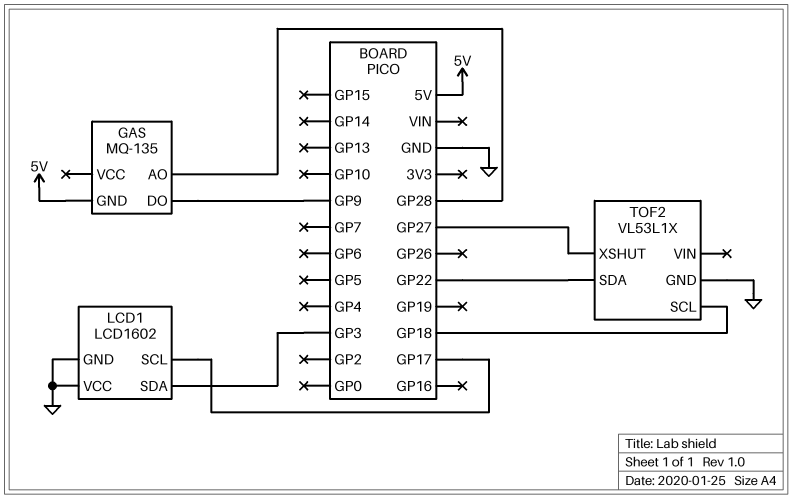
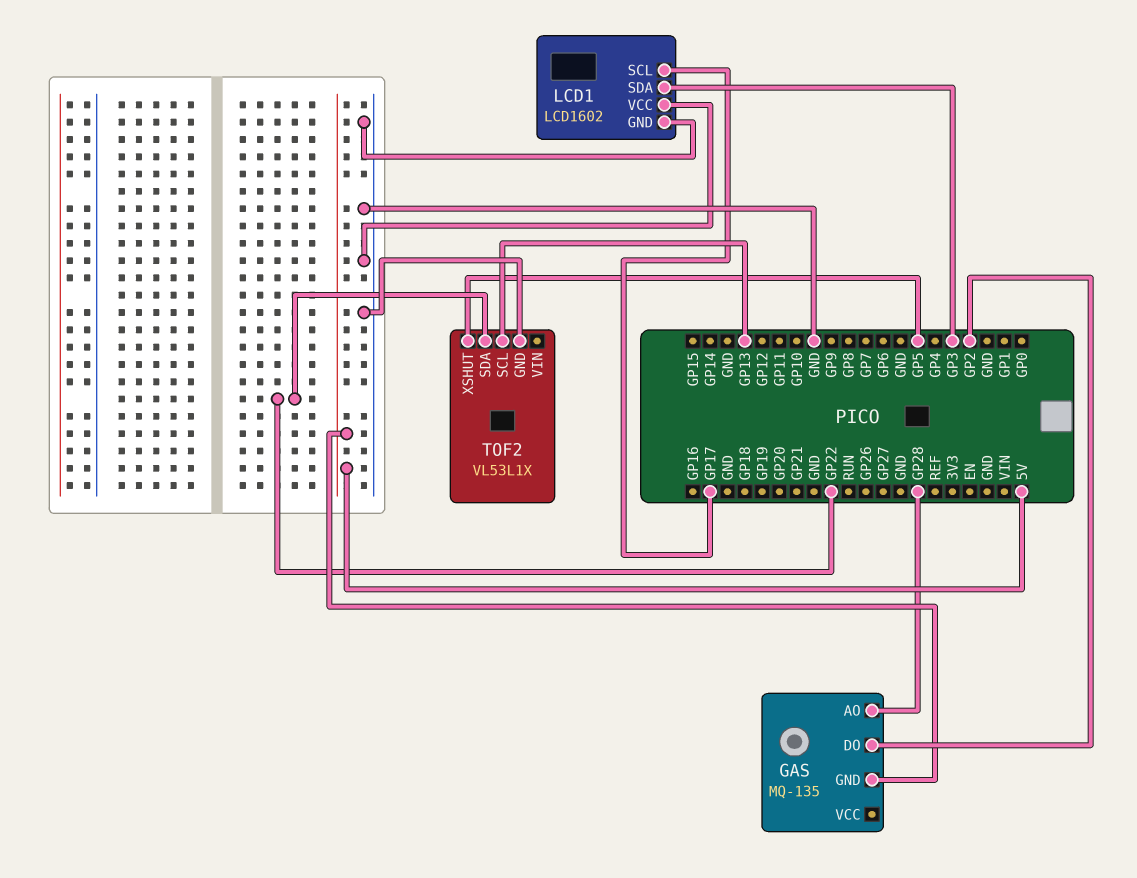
GAS pin DO: GP9 -> GP2
TOF2 pin SCL: GP18 -> GP13
TOF2 pin XSHUT: GP27 -> GP5

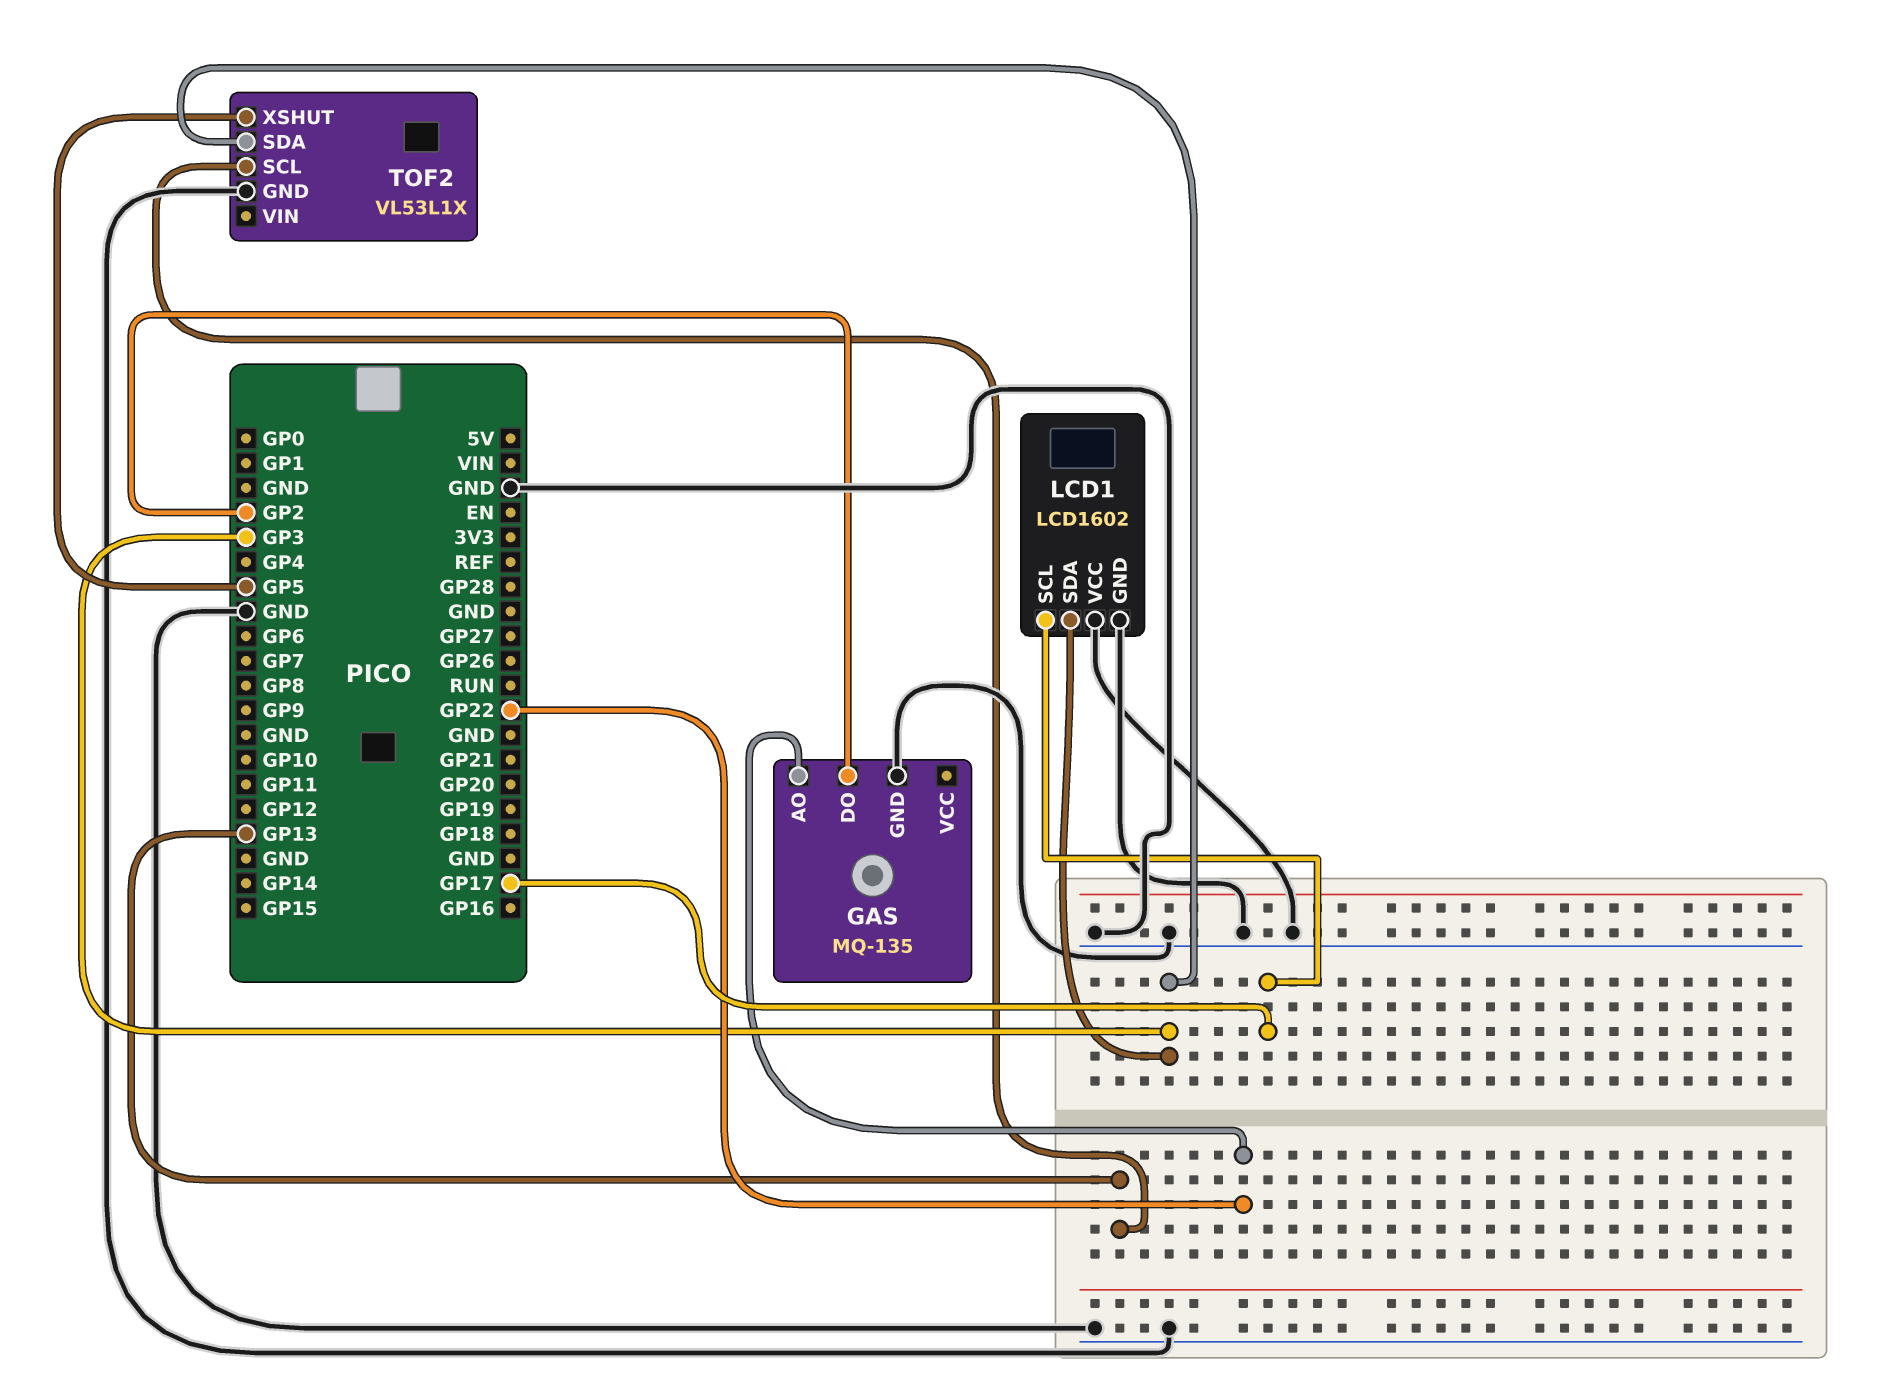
GAS pin AO: GP28 -> GP22
GAS pin GND: 5V -> GND
TOF2 pin SDA: GP22 -> GP3

